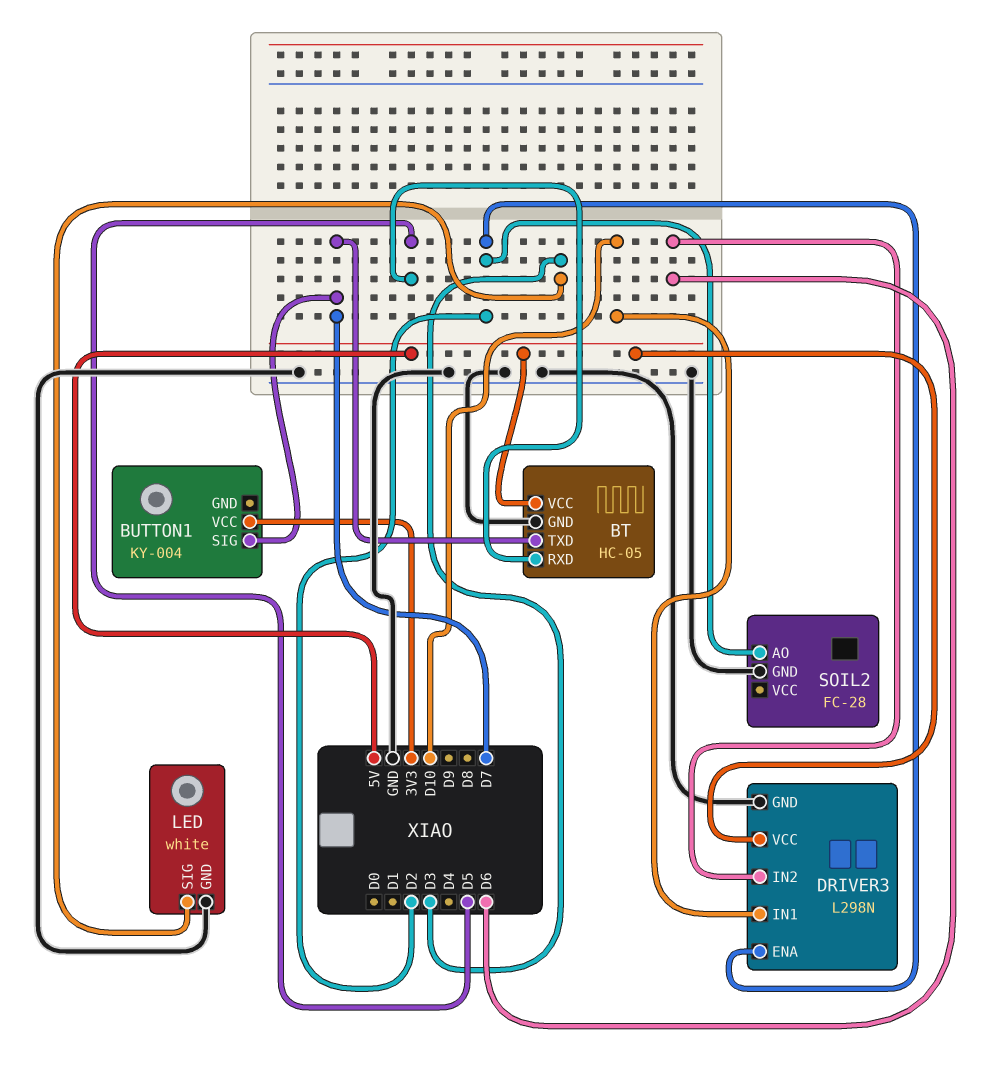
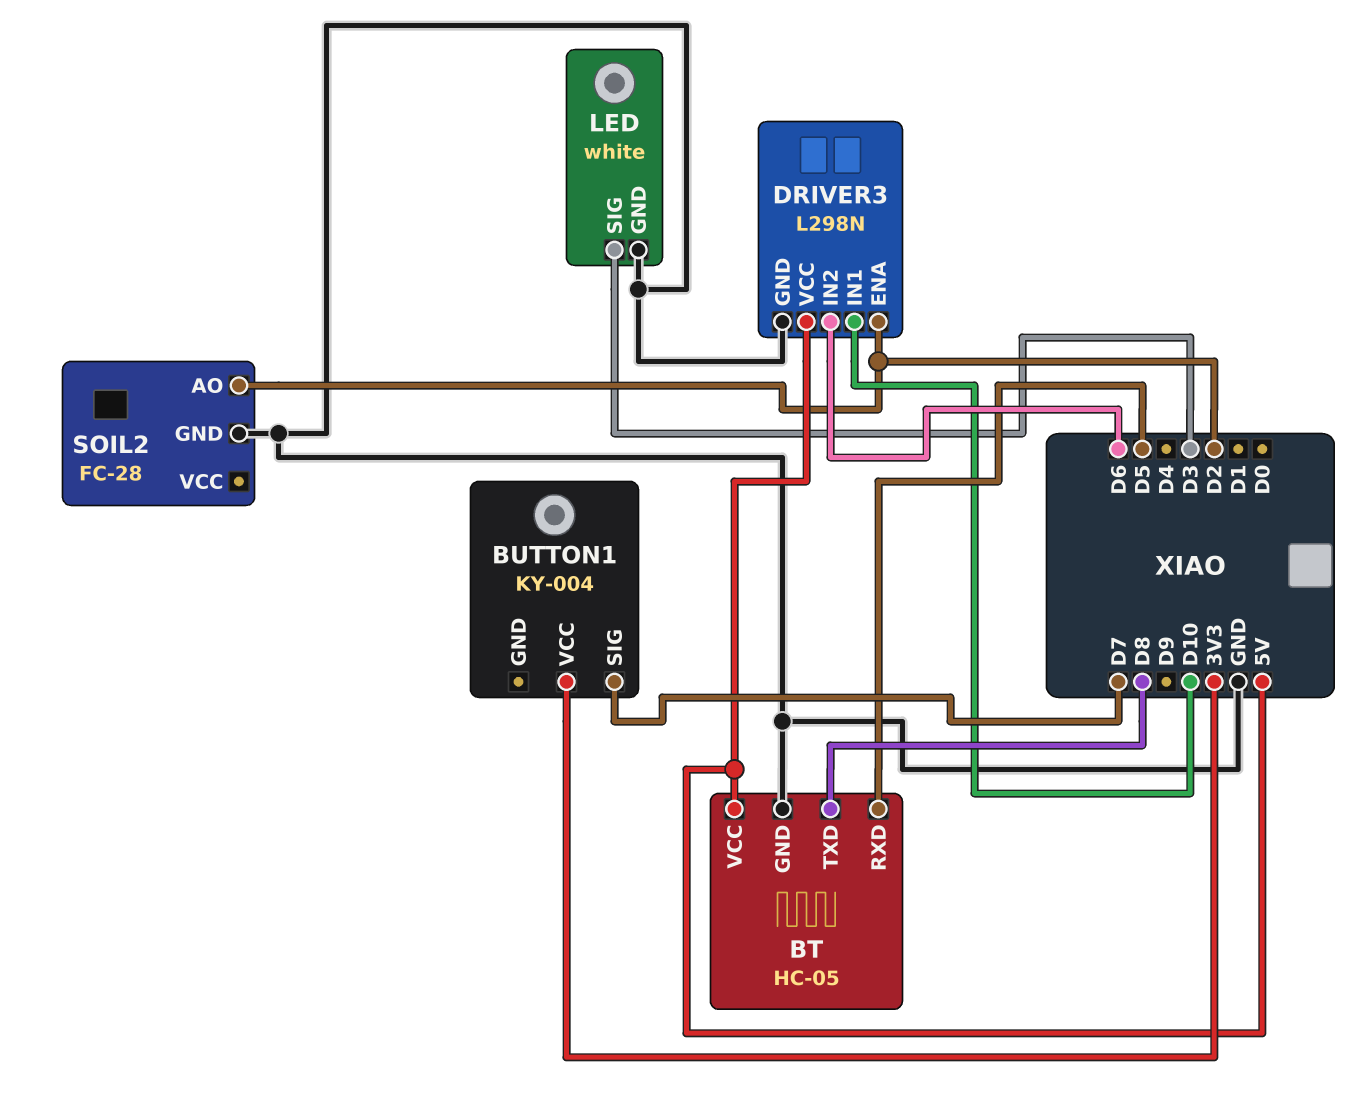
BT pin TXD: D7 -> D8

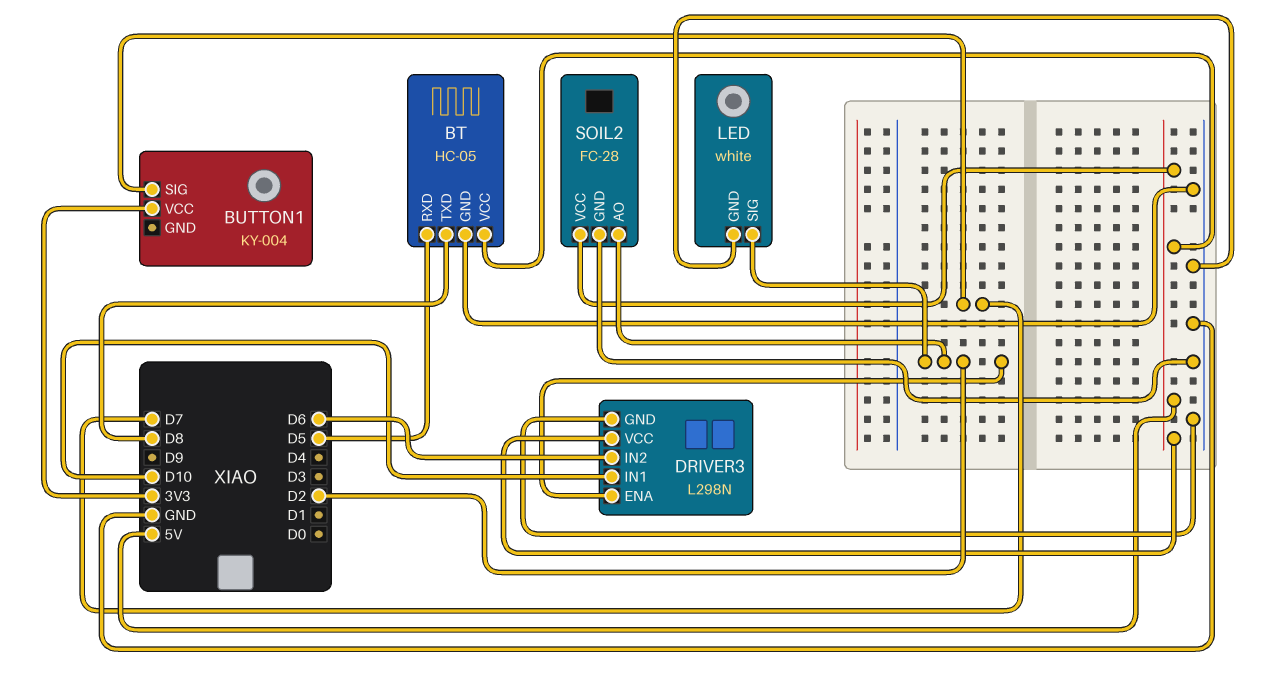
LED pin SIG: D3 -> D2
SOIL2 pin VCC: none -> 5V

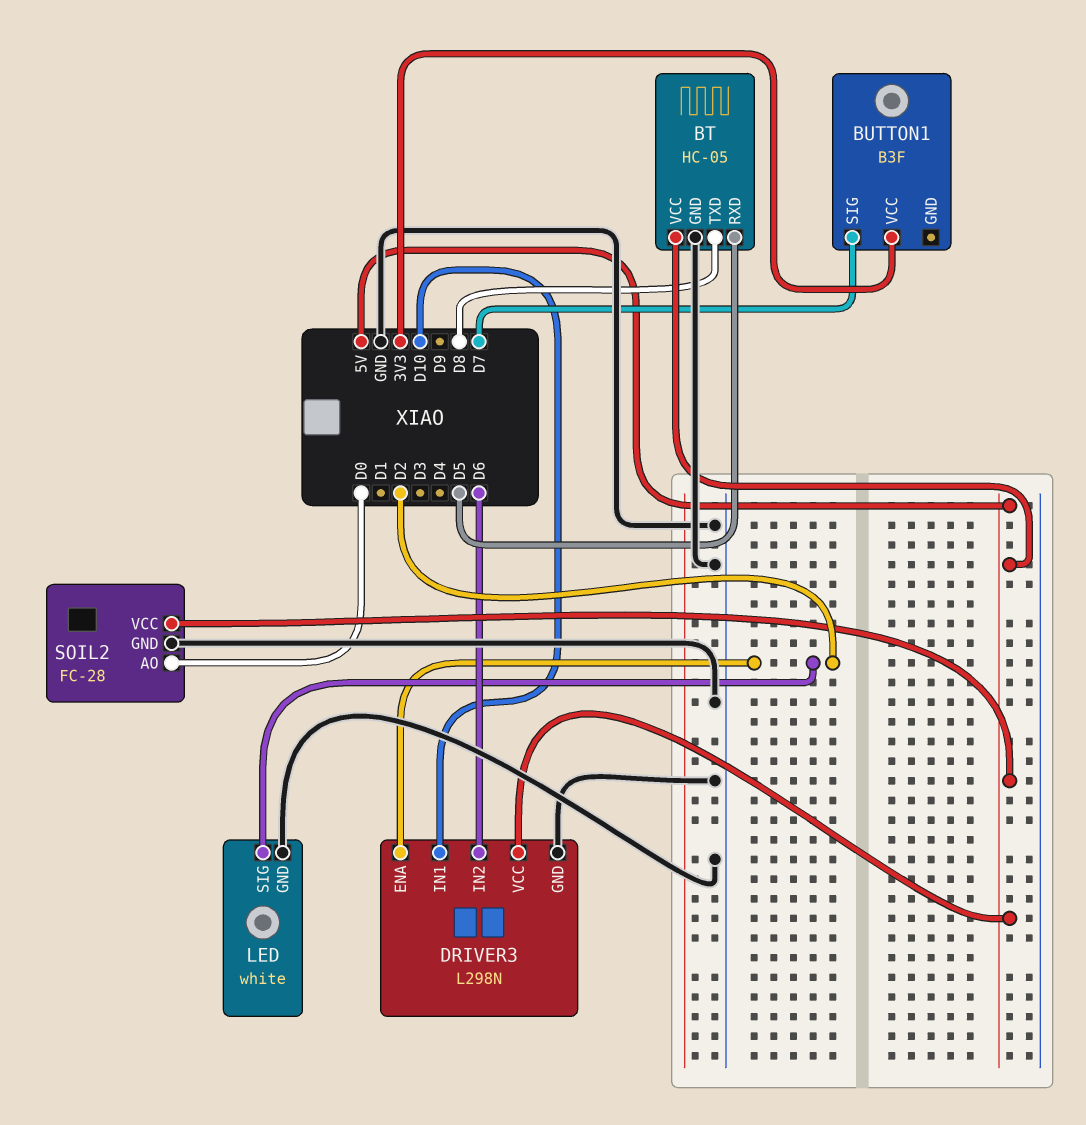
BUTTON1: KY-004 -> B3F
SOIL2 pin AO: D2 -> D0

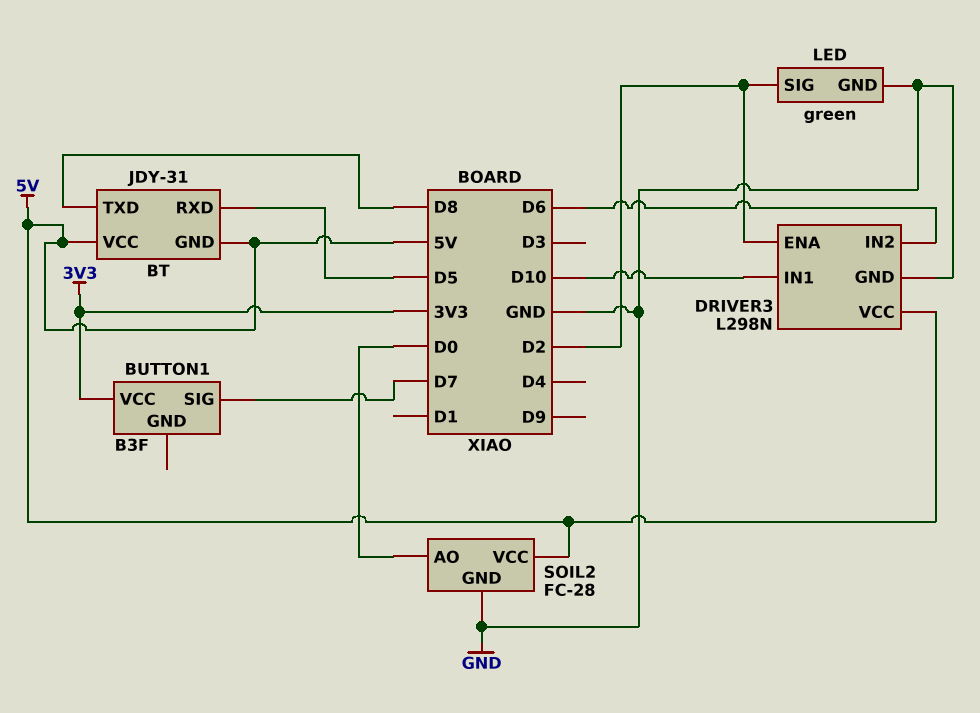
BT: HC-05 -> JDY-31
BT pin GND: GND -> 5V
LED: white -> green

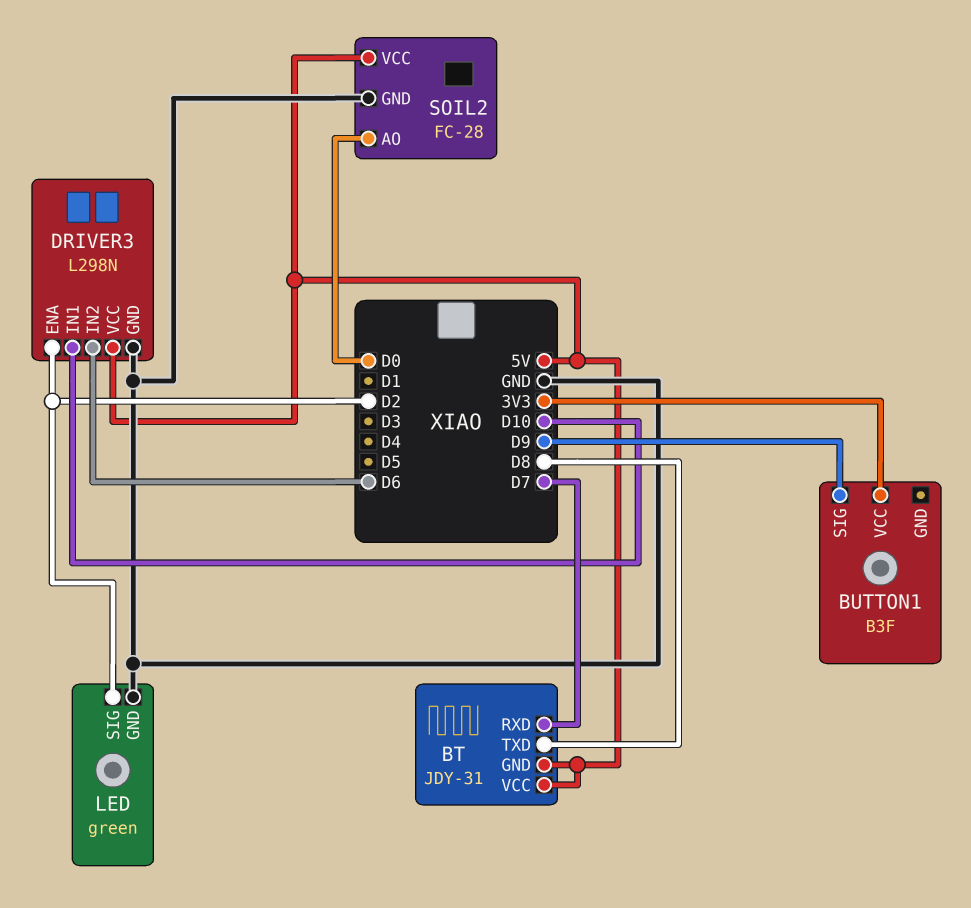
BT pin RXD: D5 -> D7
BUTTON1 pin SIG: D7 -> D9

